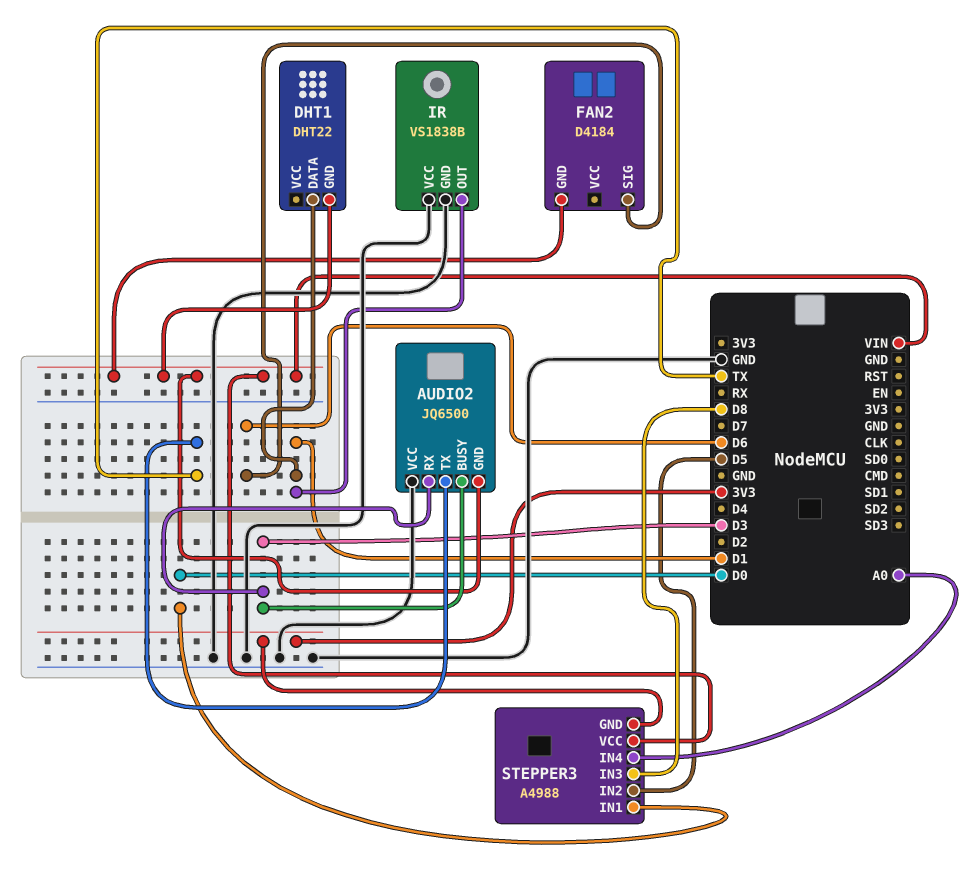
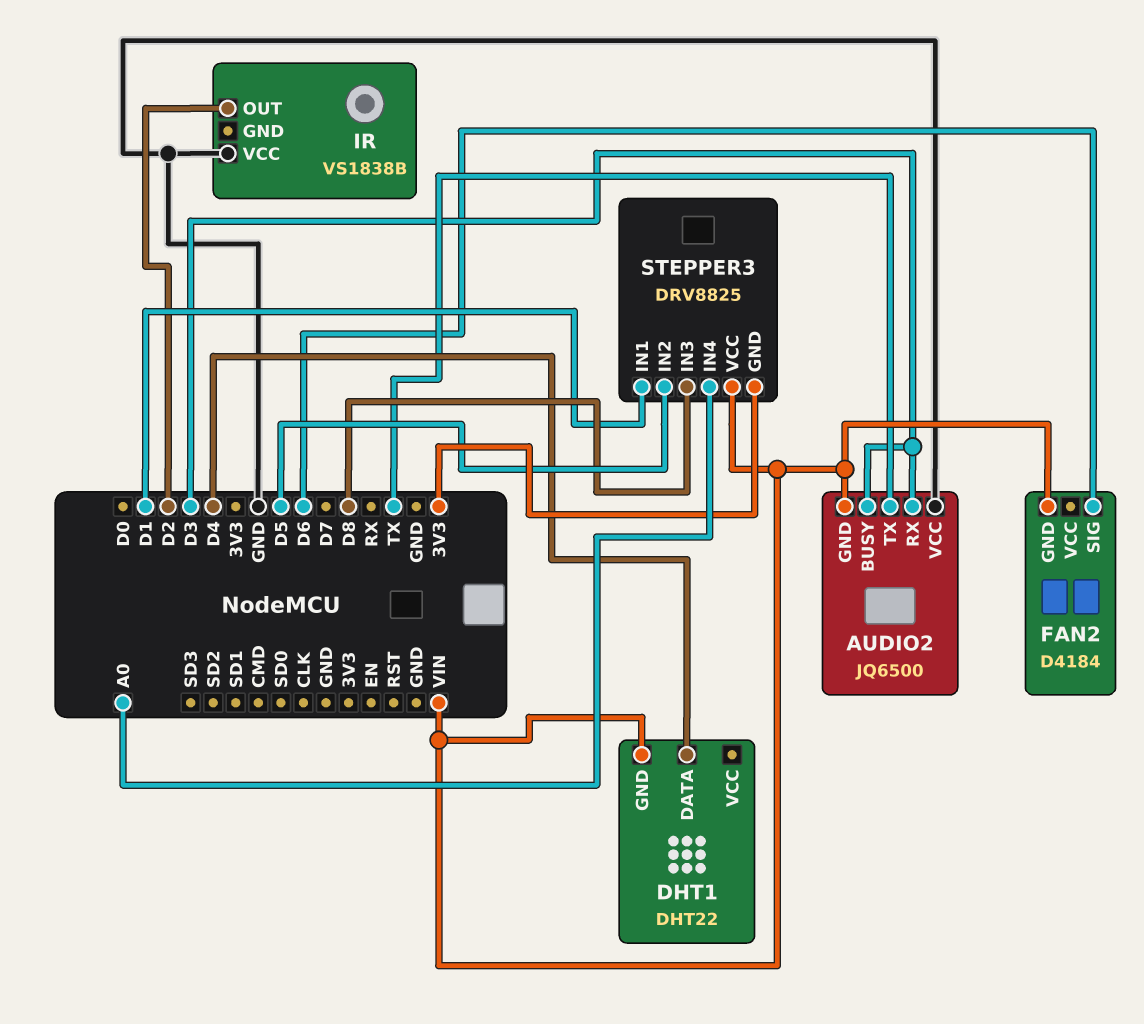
DHT1 pin DATA: D1 -> D4
IR pin GND: GND -> none
IR pin OUT: D1 -> D2
STEPPER3: A4988 -> DRV8825
STEPPER3 pin IN1: D0 -> D1

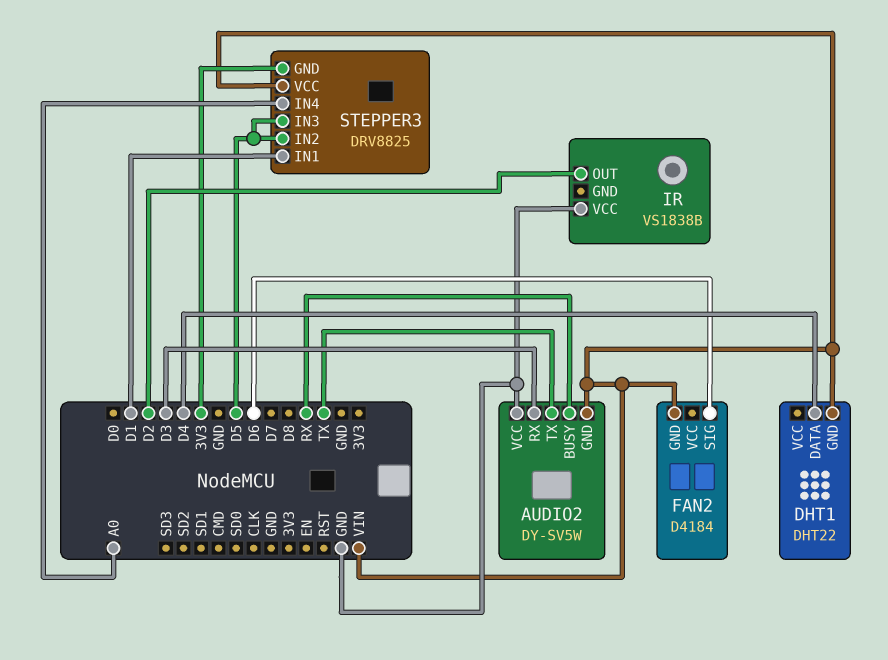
AUDIO2: JQ6500 -> DY-SV5W
AUDIO2 pin BUSY: D3 -> RX
STEPPER3 pin IN3: D8 -> D5

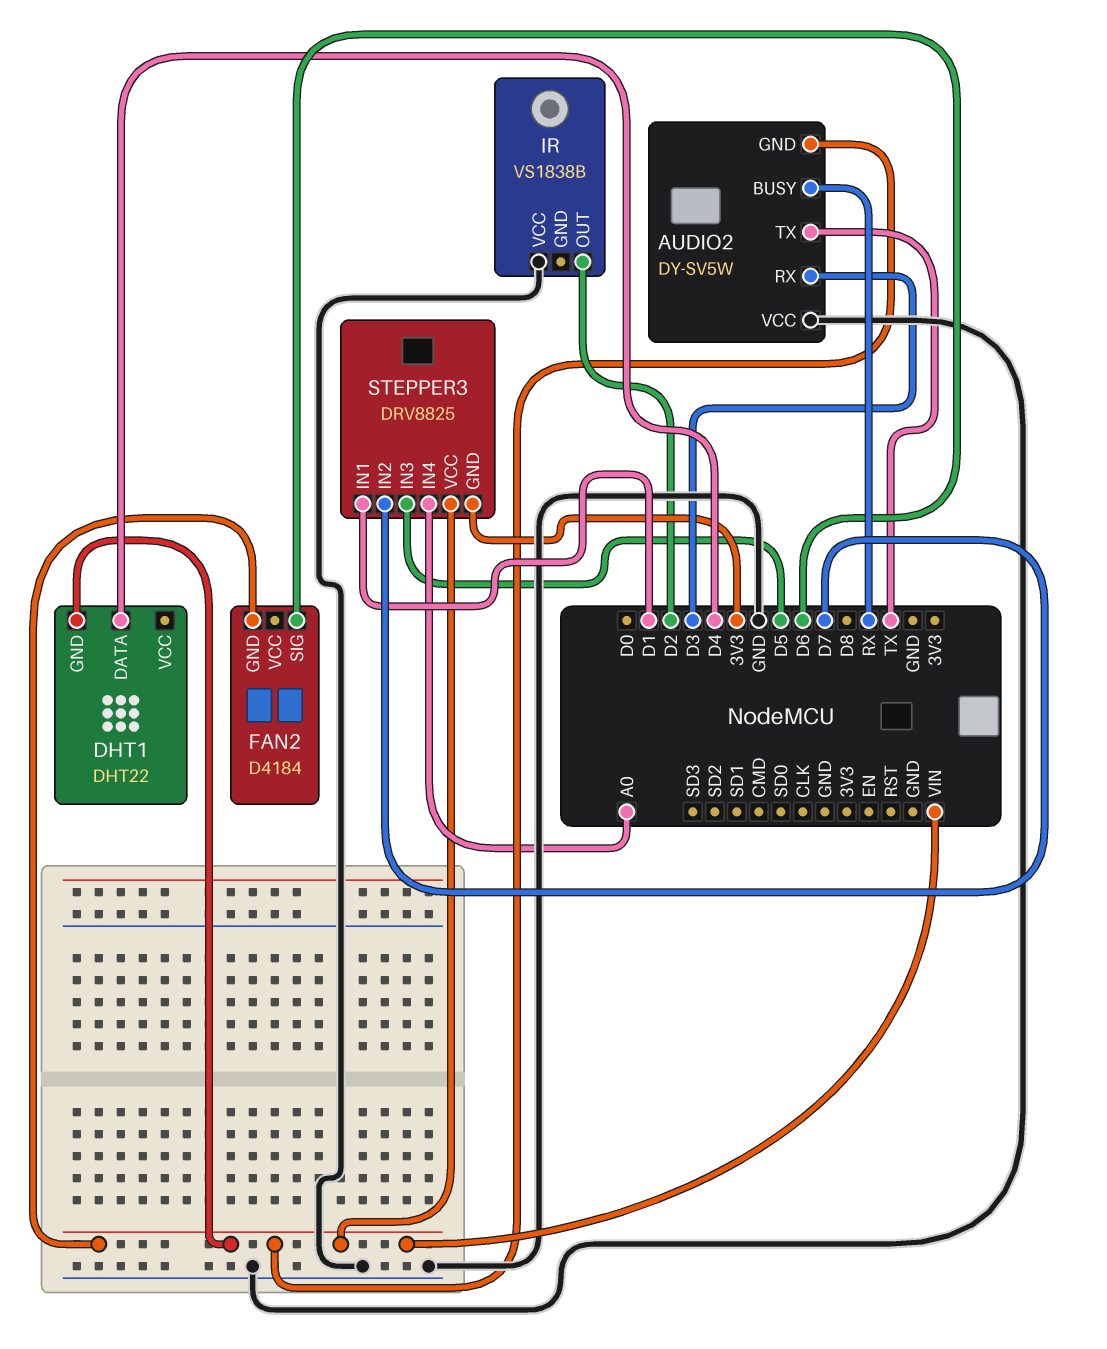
STEPPER3 pin IN2: D5 -> D7

